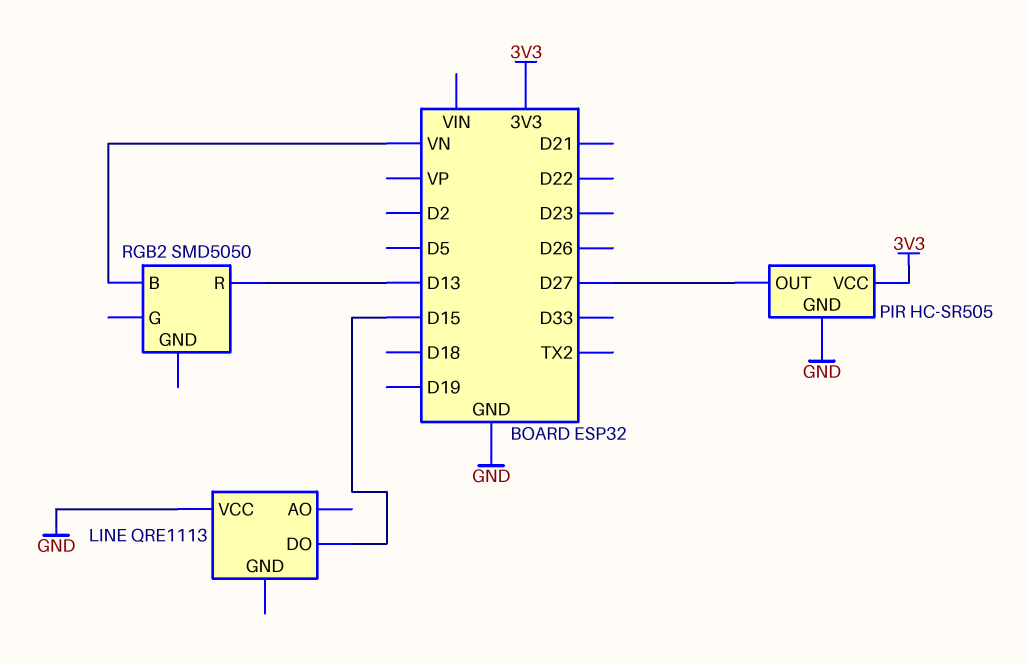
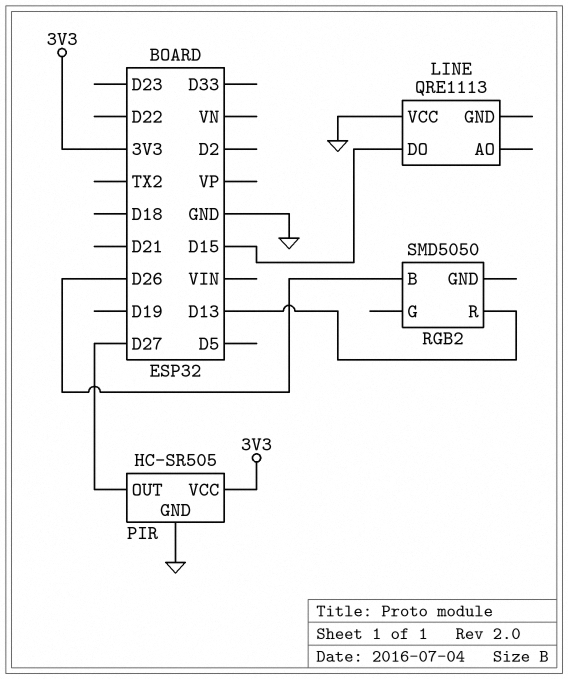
RGB2 pin B: VN -> D26

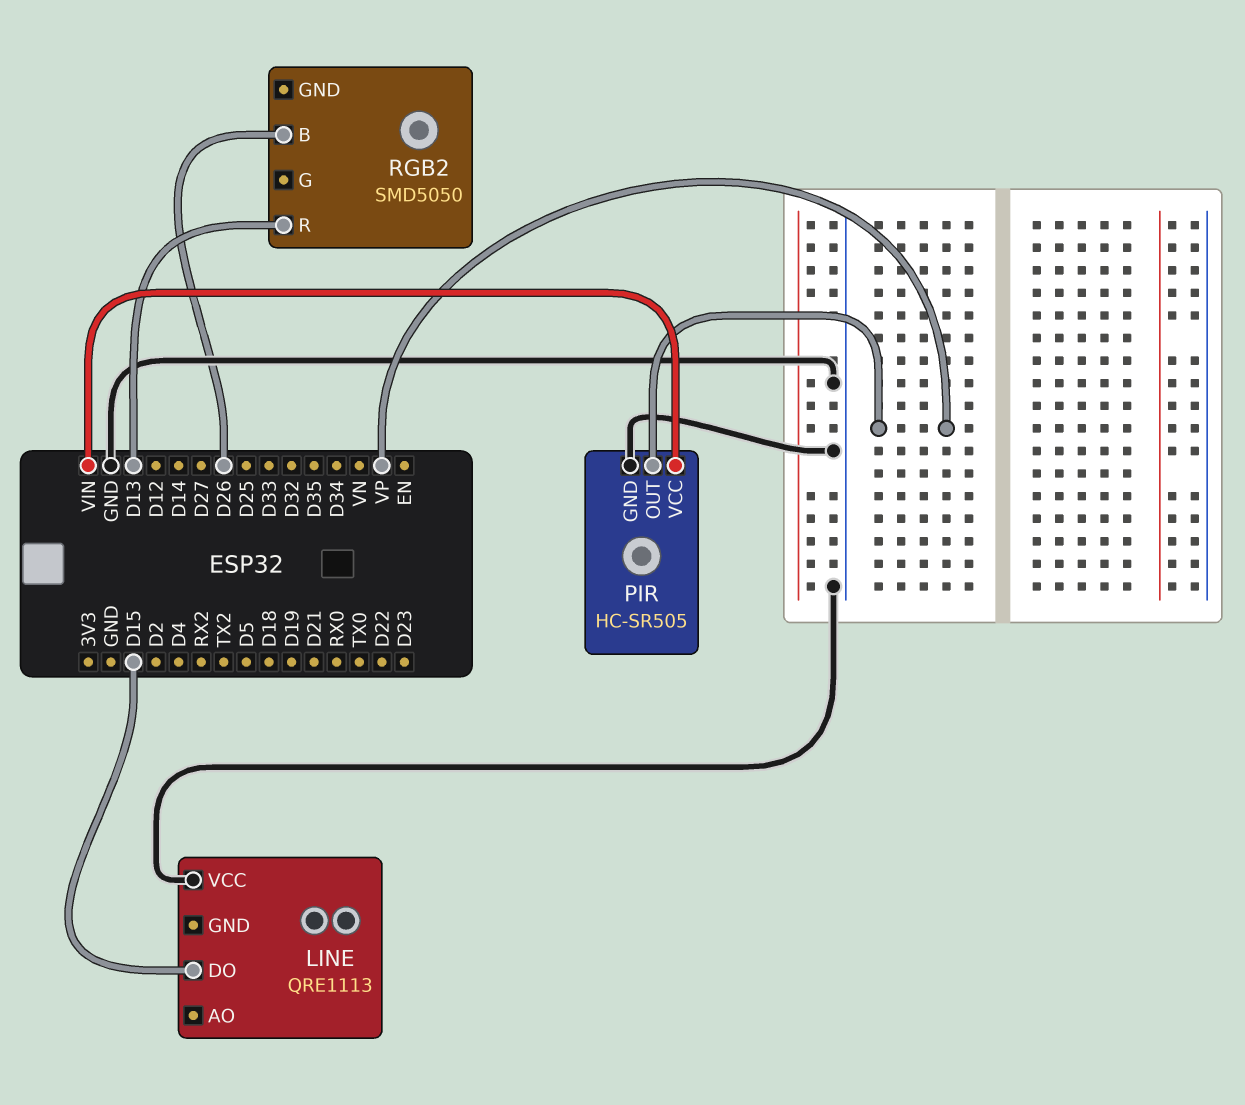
PIR pin OUT: D27 -> VP
PIR pin VCC: 3V3 -> VIN

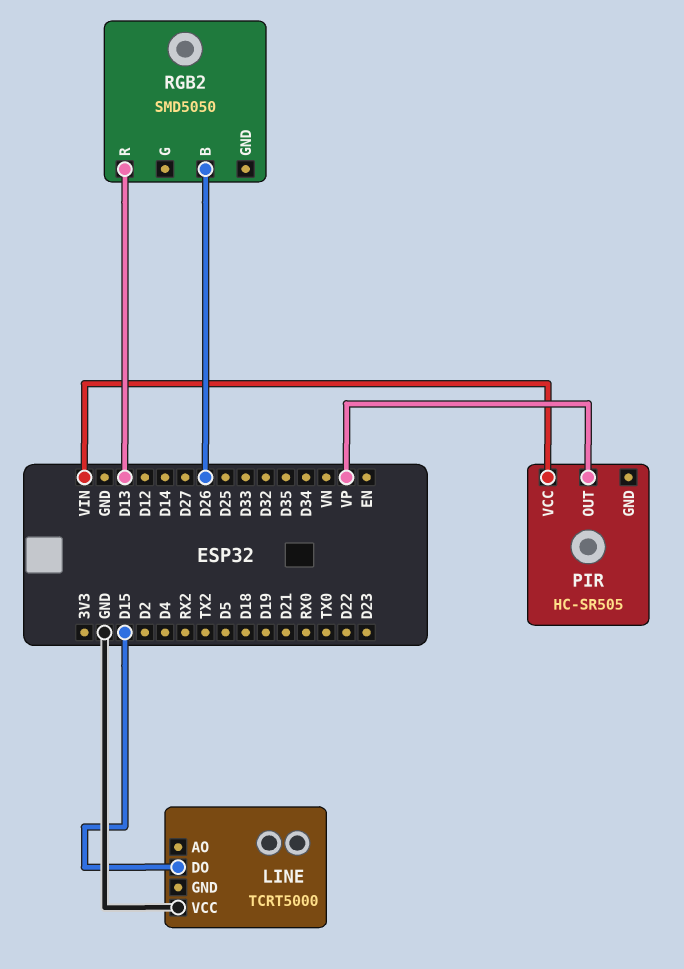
LINE: QRE1113 -> TCRT5000
PIR pin GND: GND -> none

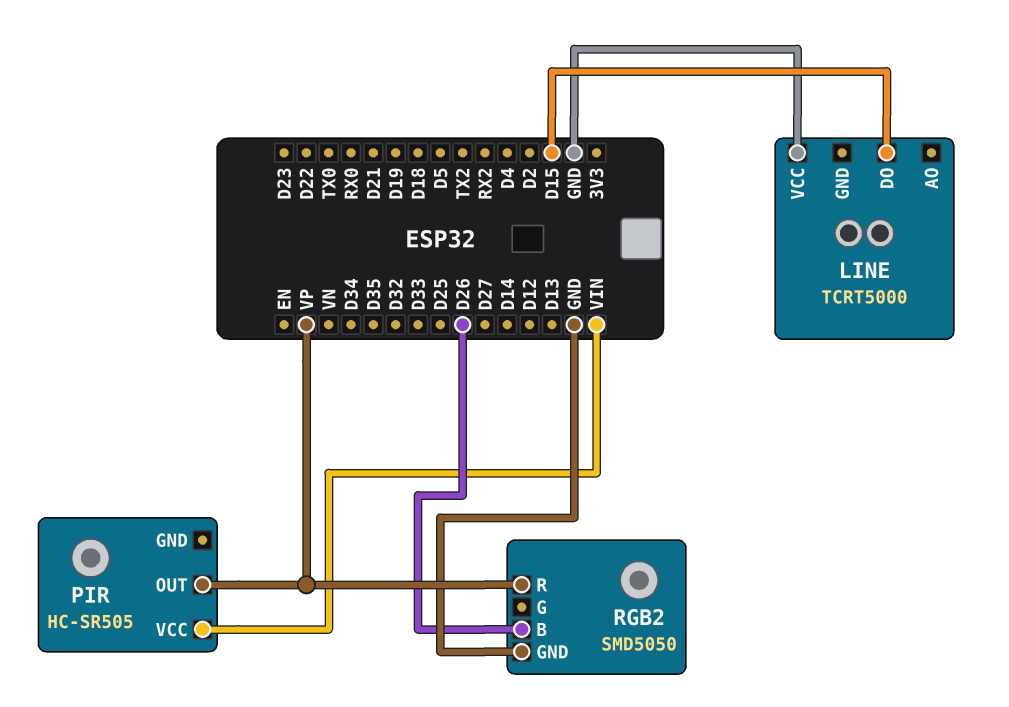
RGB2 pin GND: none -> GND
RGB2 pin R: D13 -> VP

